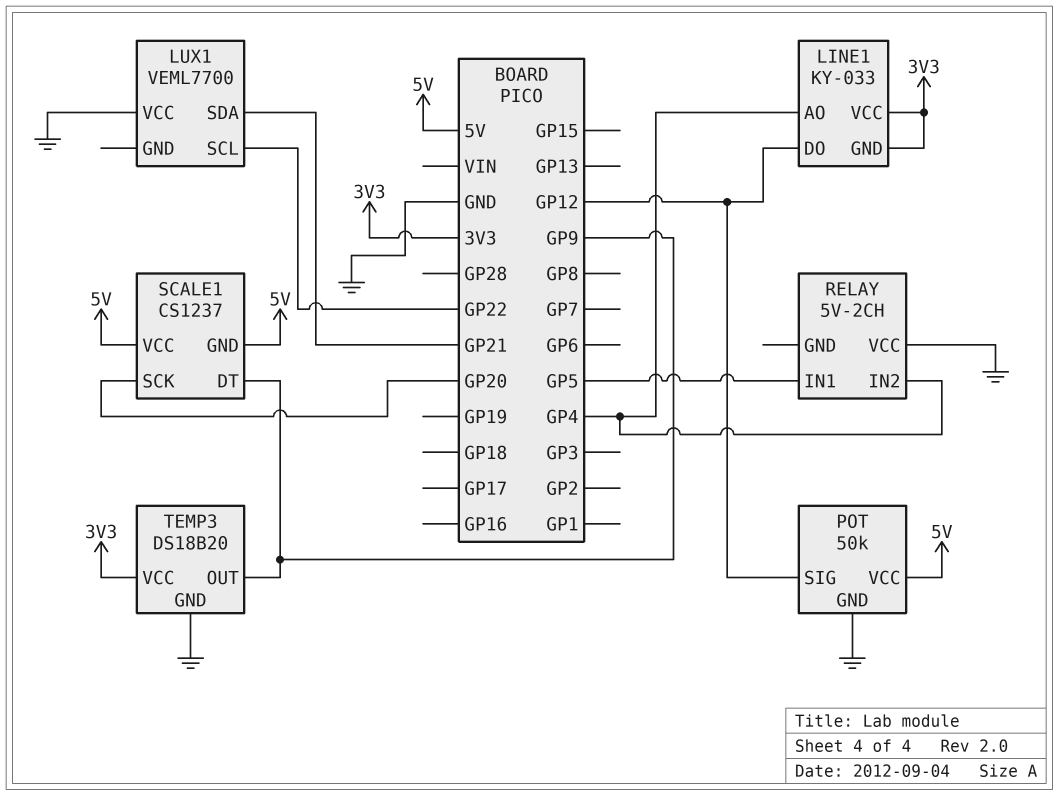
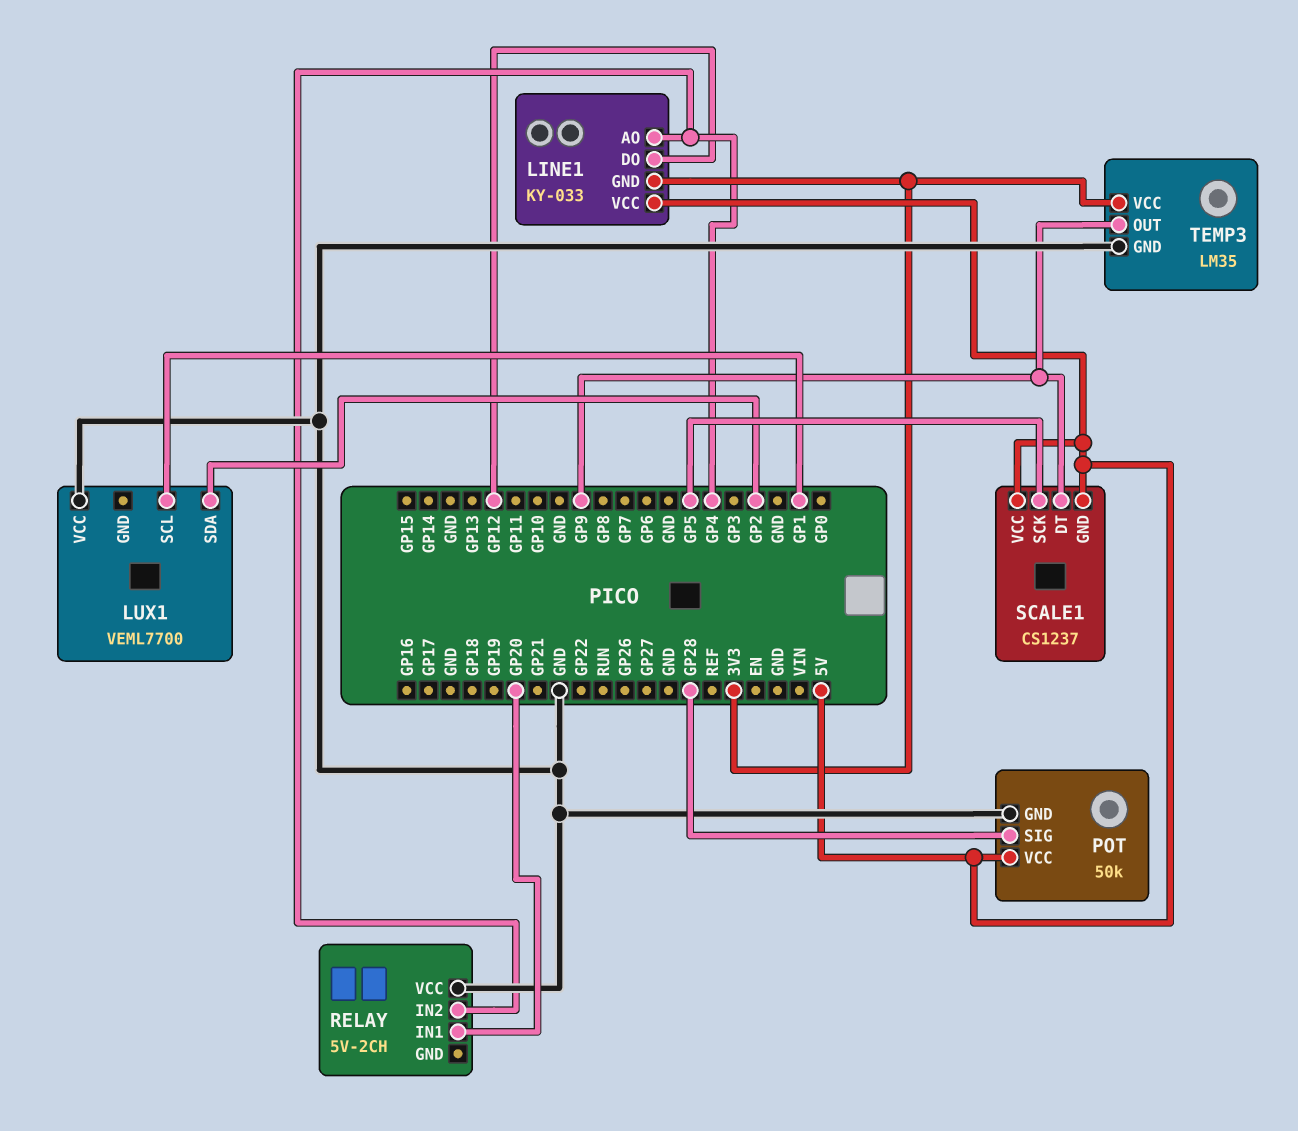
LINE1 pin VCC: 3V3 -> 5V
LUX1 pin SCL: GP22 -> GP1
LUX1 pin SDA: GP21 -> GP2
POT pin SIG: GP12 -> GP28
RELAY pin IN1: GP5 -> GP20
SCALE1 pin SCK: GP20 -> GP5
TEMP3: DS18B20 -> LM35

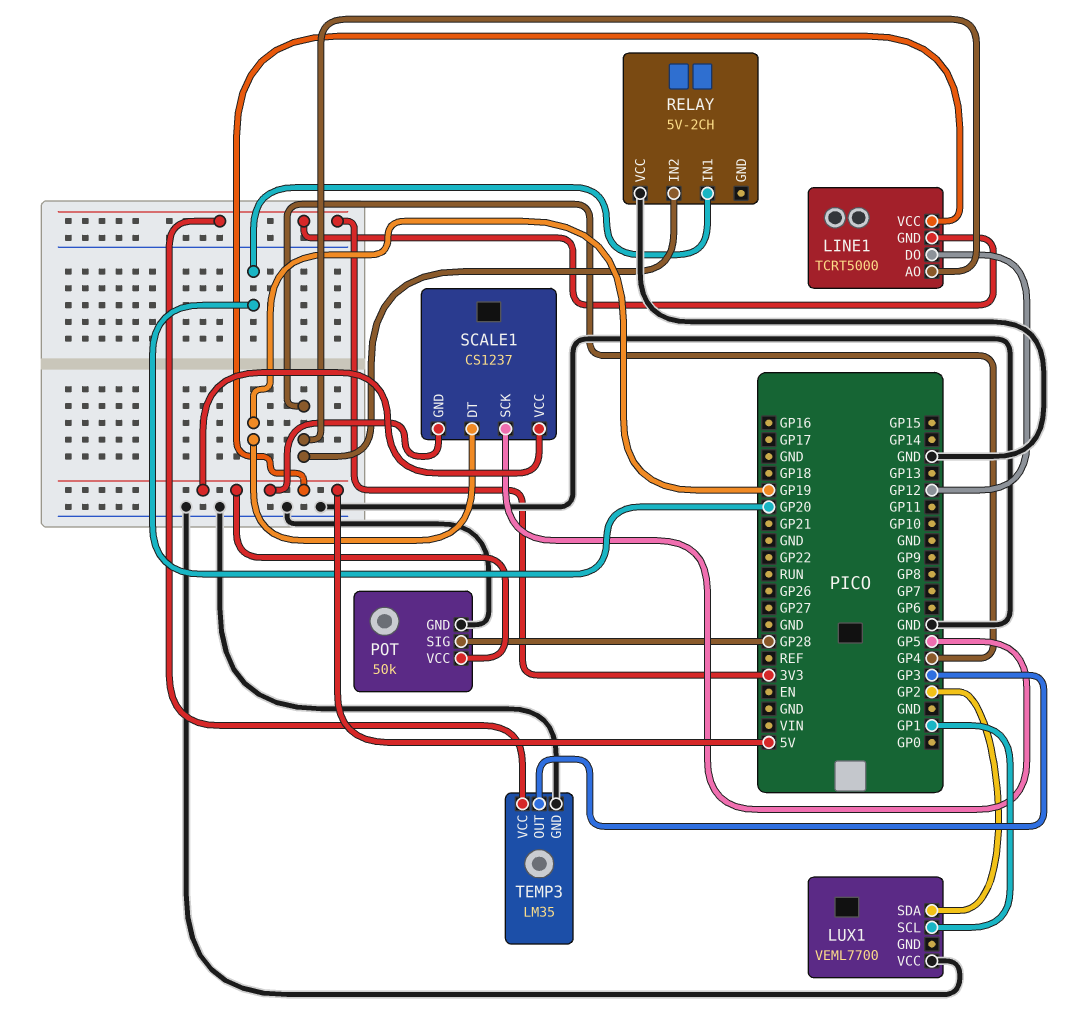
LINE1: KY-033 -> TCRT5000
SCALE1 pin DT: GP9 -> GP19
TEMP3 pin OUT: GP9 -> GP3

